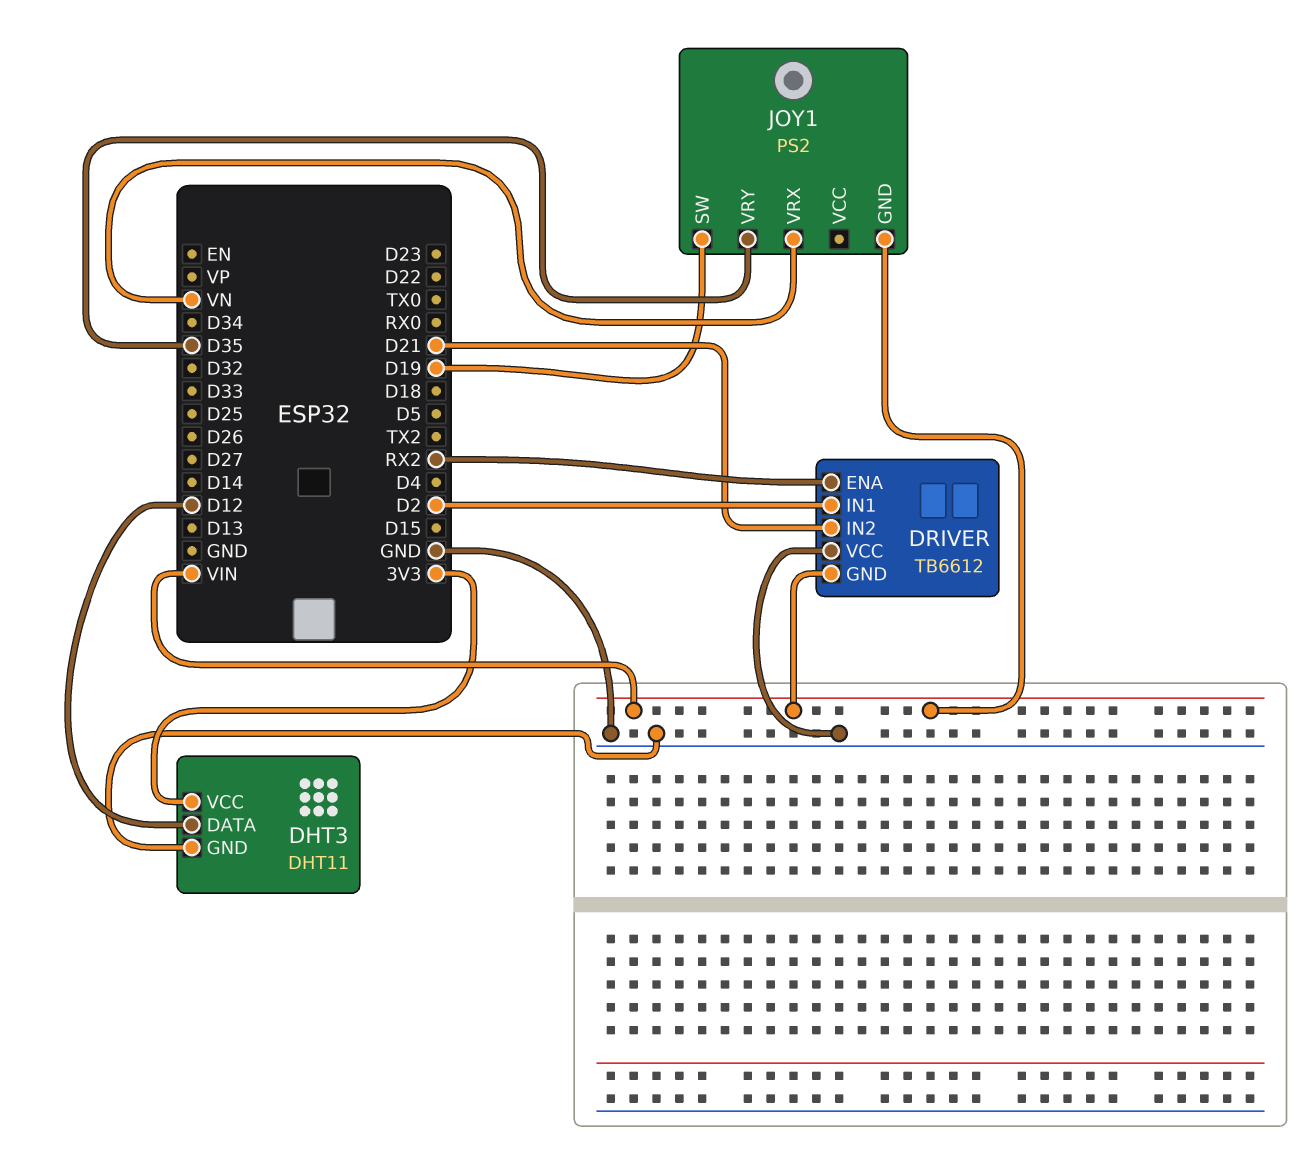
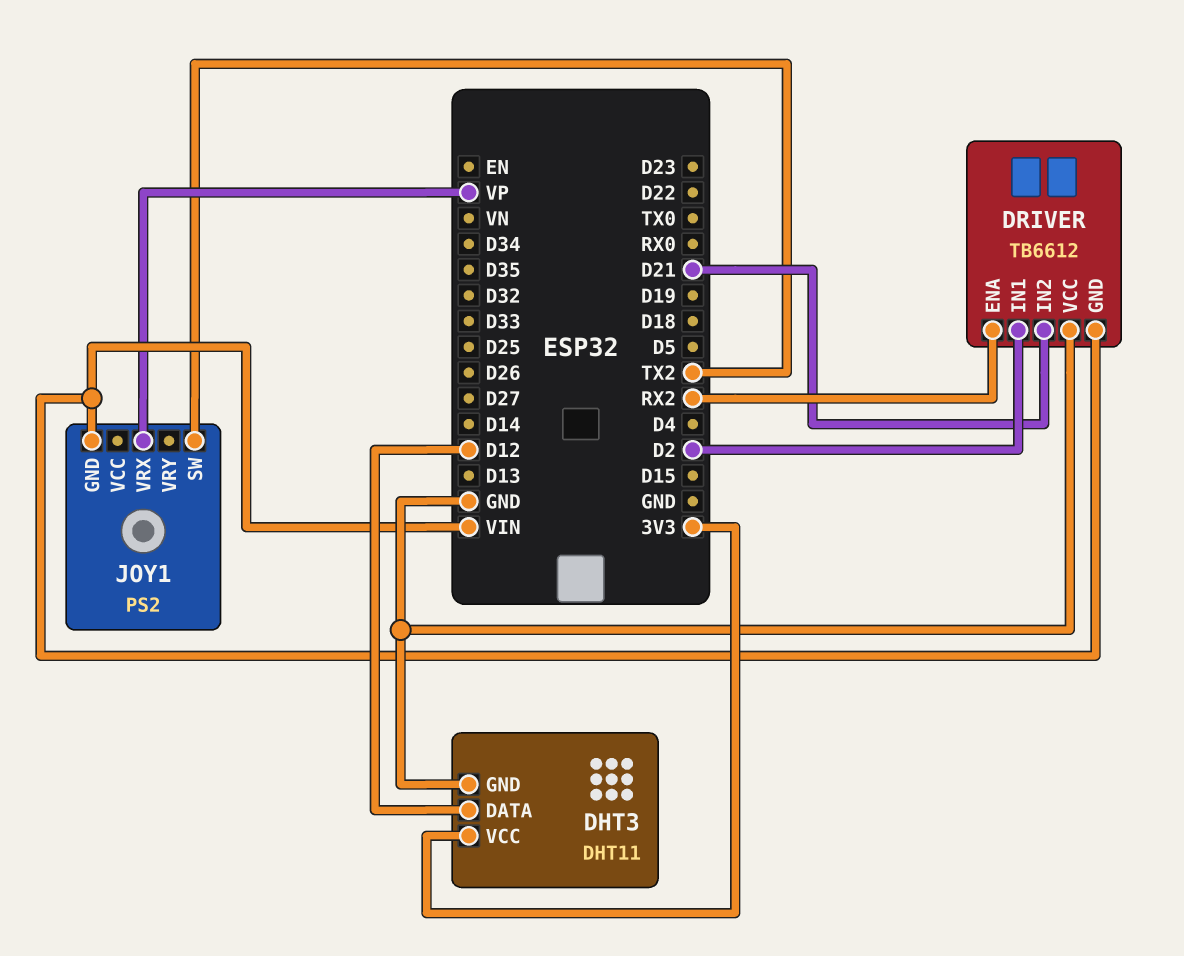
JOY1 pin SW: D19 -> TX2
JOY1 pin VRX: VN -> VP
JOY1 pin VRY: D35 -> none

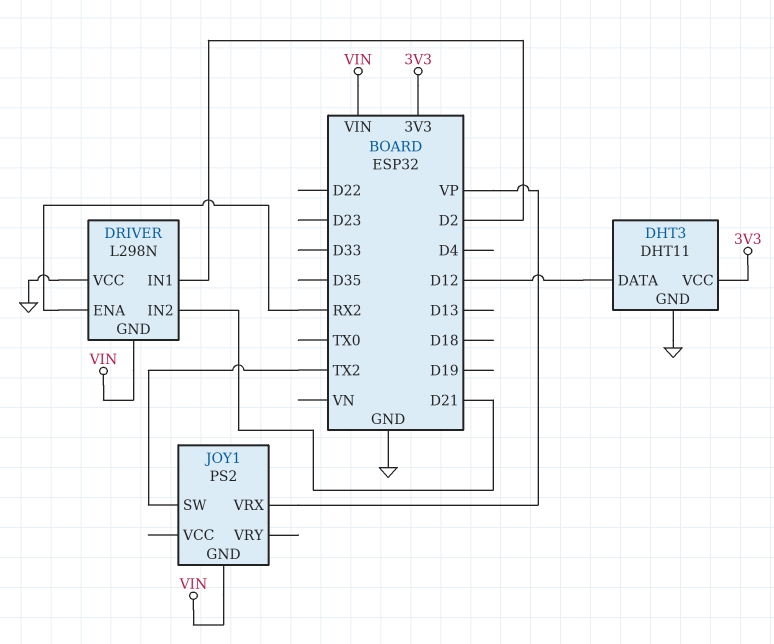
DRIVER: TB6612 -> L298N

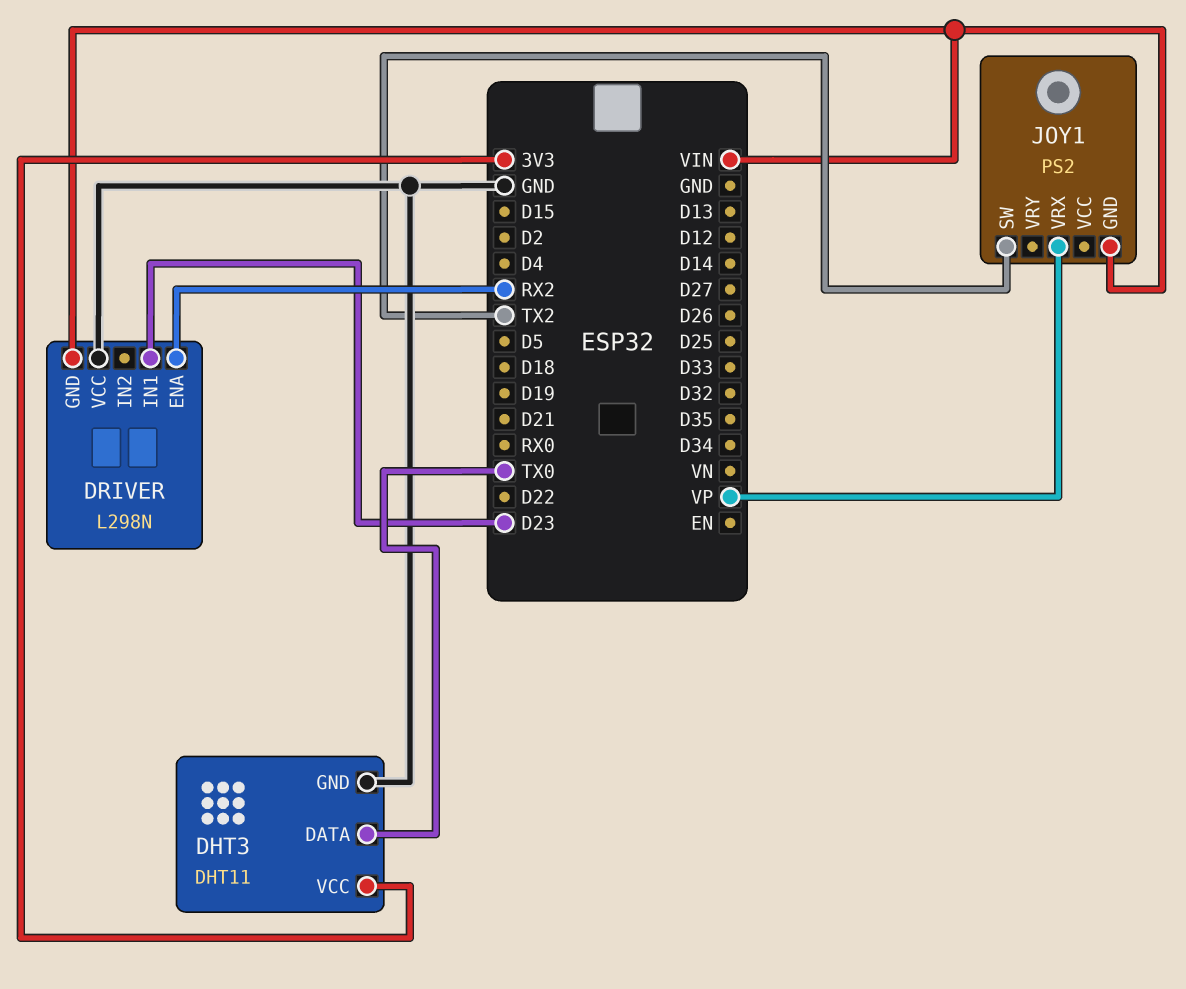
DHT3 pin DATA: D12 -> TX0
DRIVER pin IN1: D2 -> D23
DRIVER pin IN2: D21 -> none

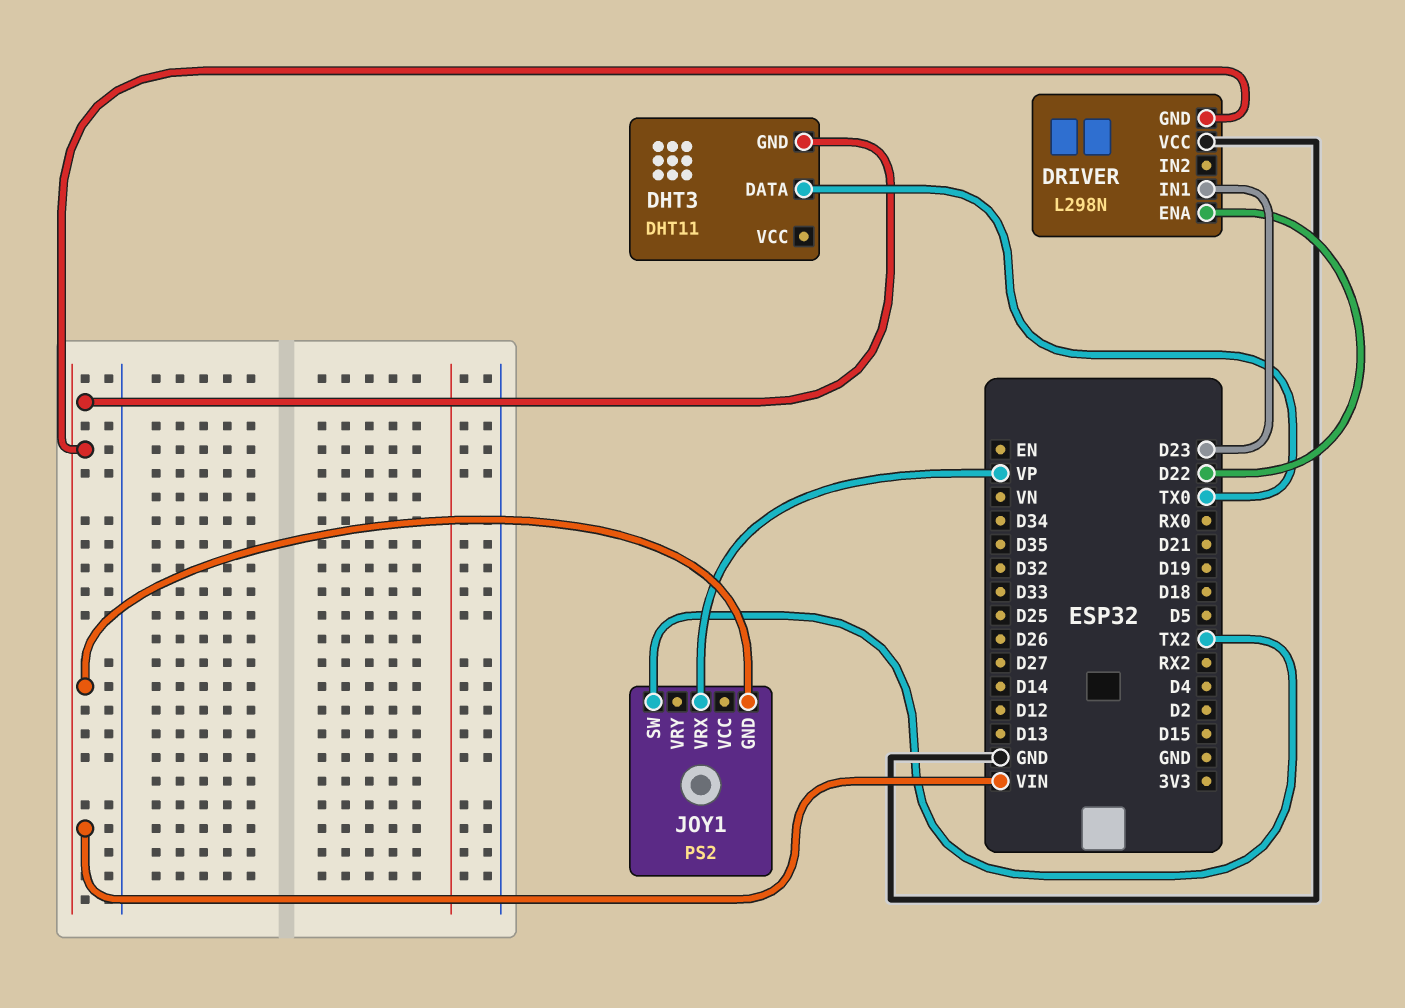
DHT3 pin GND: GND -> VIN
DHT3 pin VCC: 3V3 -> none
DRIVER pin ENA: RX2 -> D22

